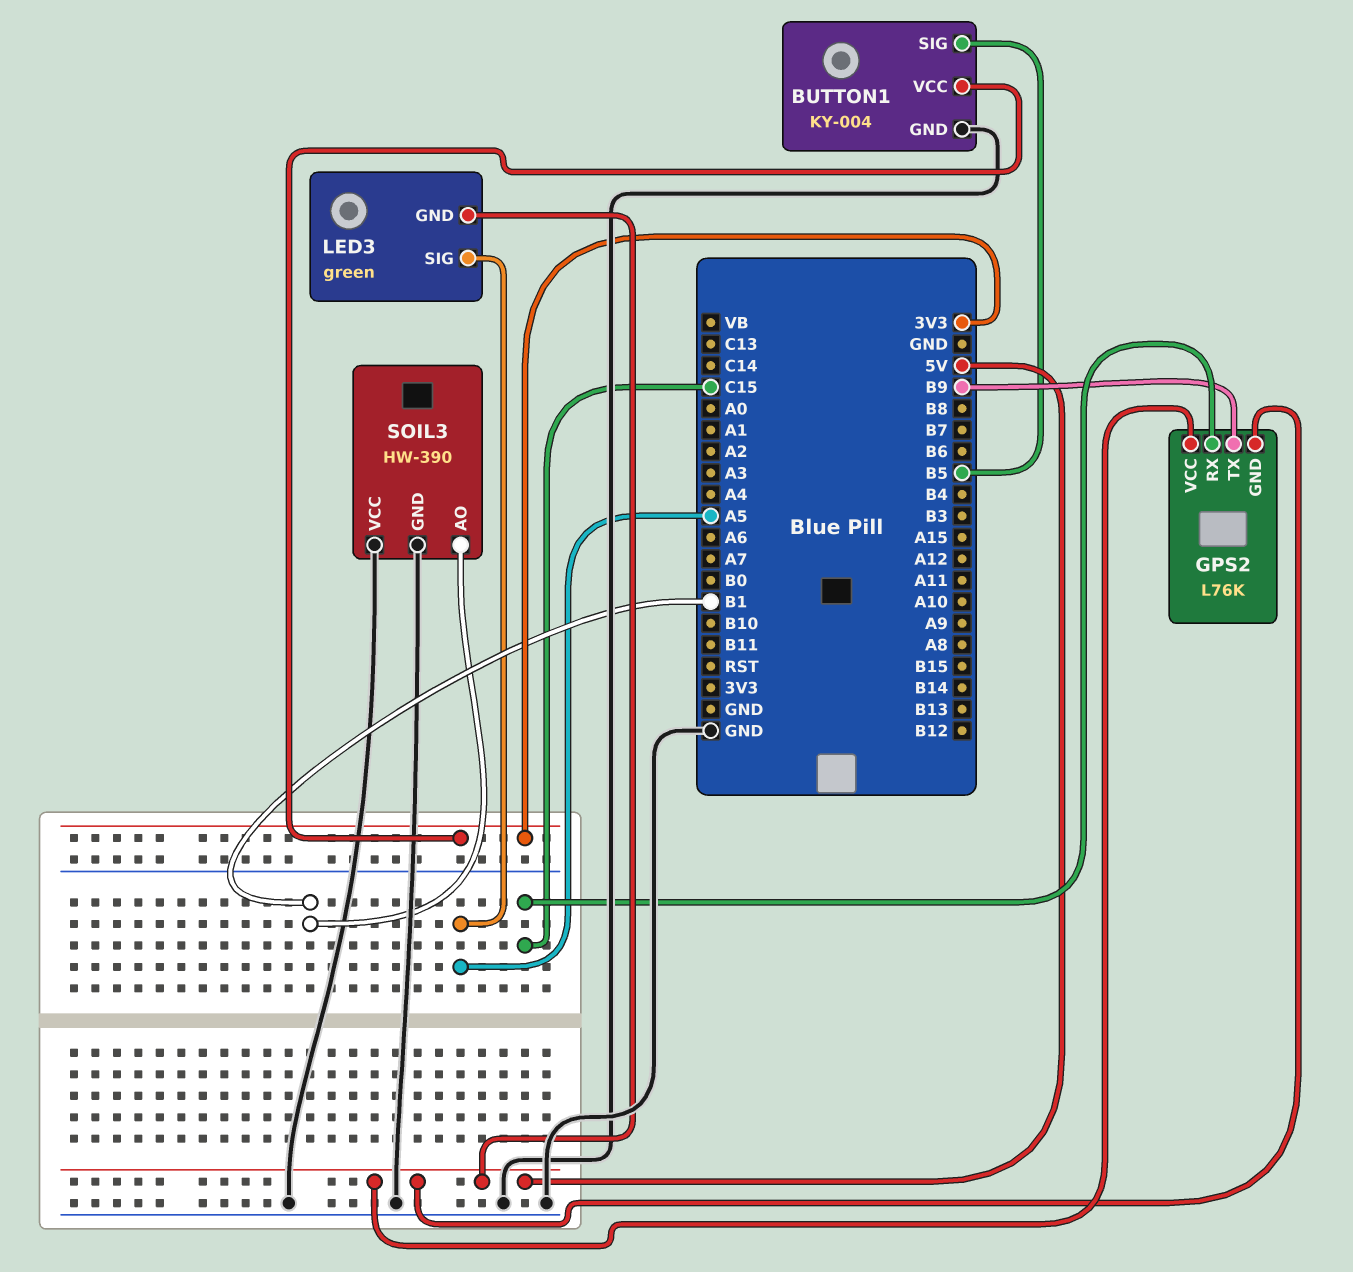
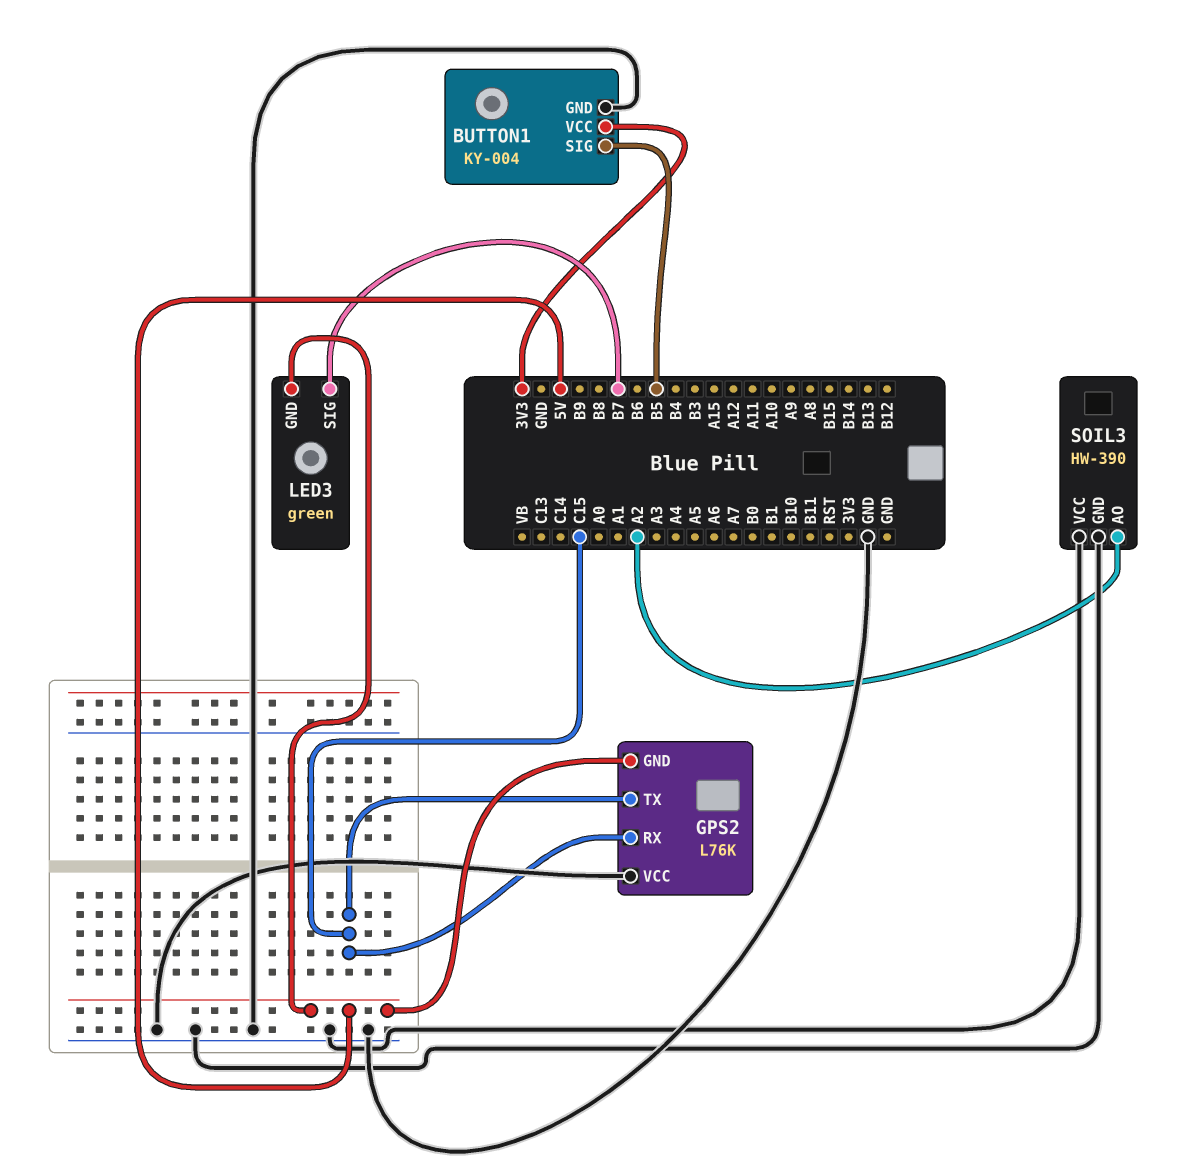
GPS2 pin TX: B9 -> C15
GPS2 pin VCC: 5V -> GND
LED3 pin SIG: A5 -> B7
SOIL3 pin AO: B1 -> A2

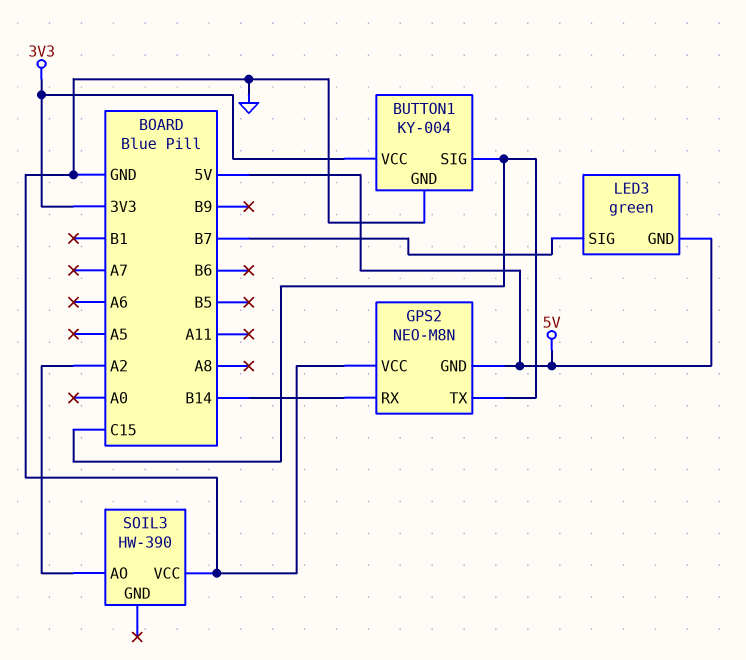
BUTTON1 pin SIG: B5 -> C15
GPS2: L76K -> NEO-M8N
GPS2 pin RX: C15 -> B14
SOIL3 pin GND: GND -> none

